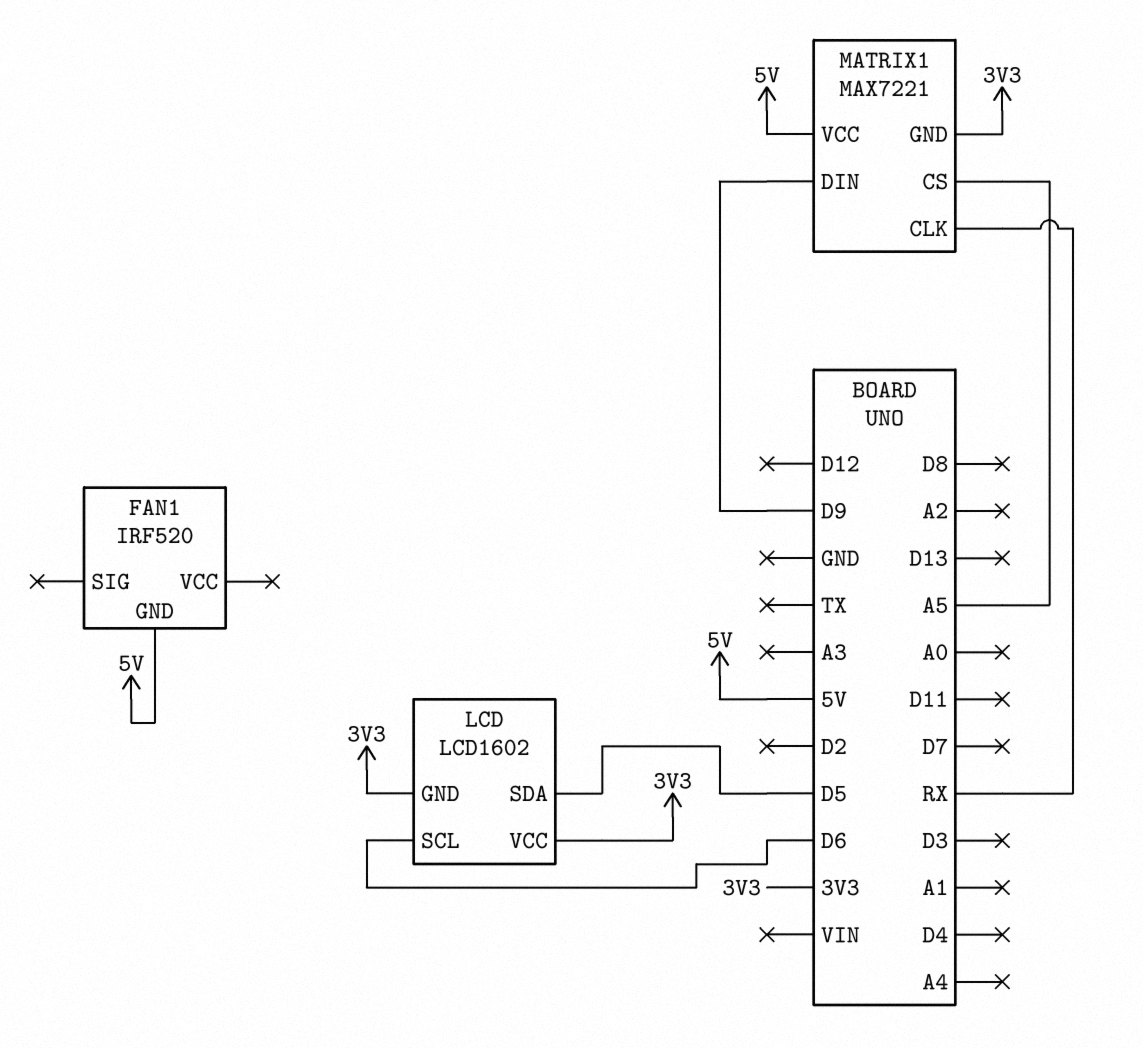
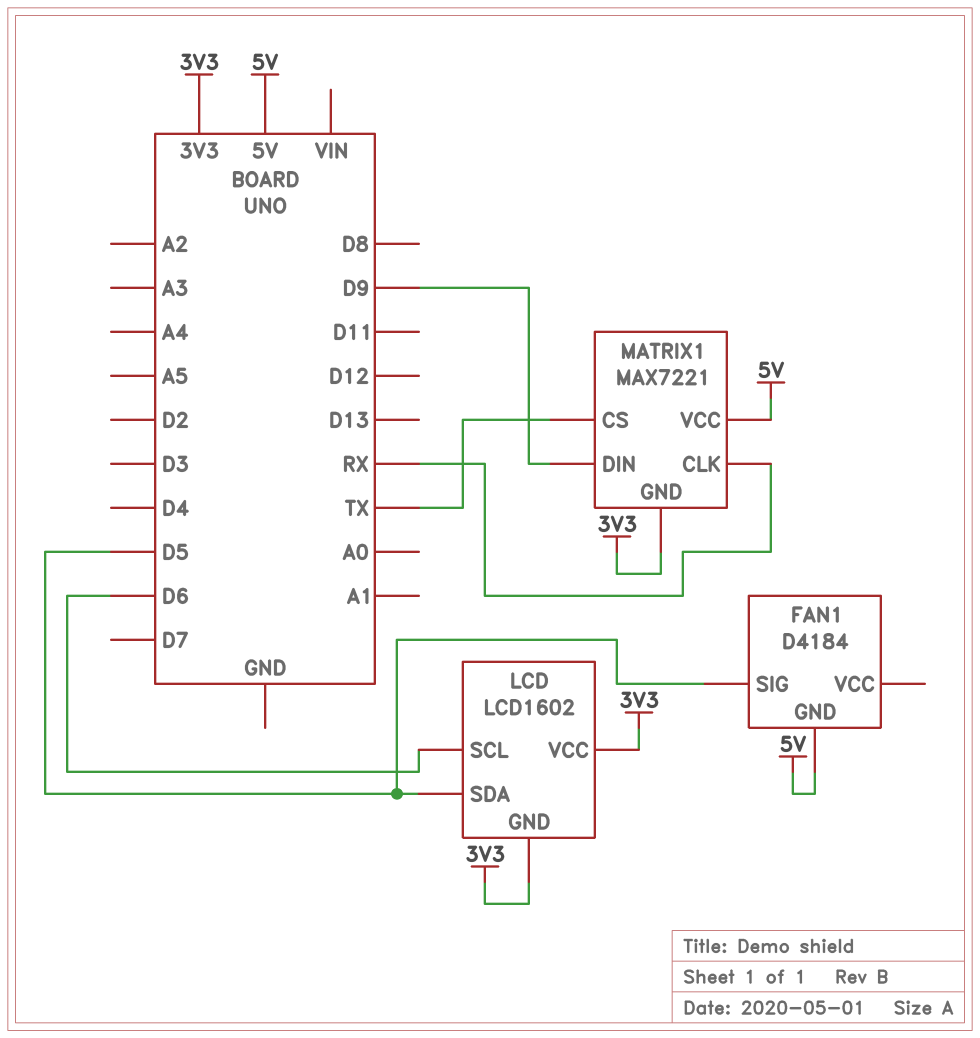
FAN1: IRF520 -> D4184
FAN1 pin SIG: none -> D5
MATRIX1 pin CS: A5 -> TX

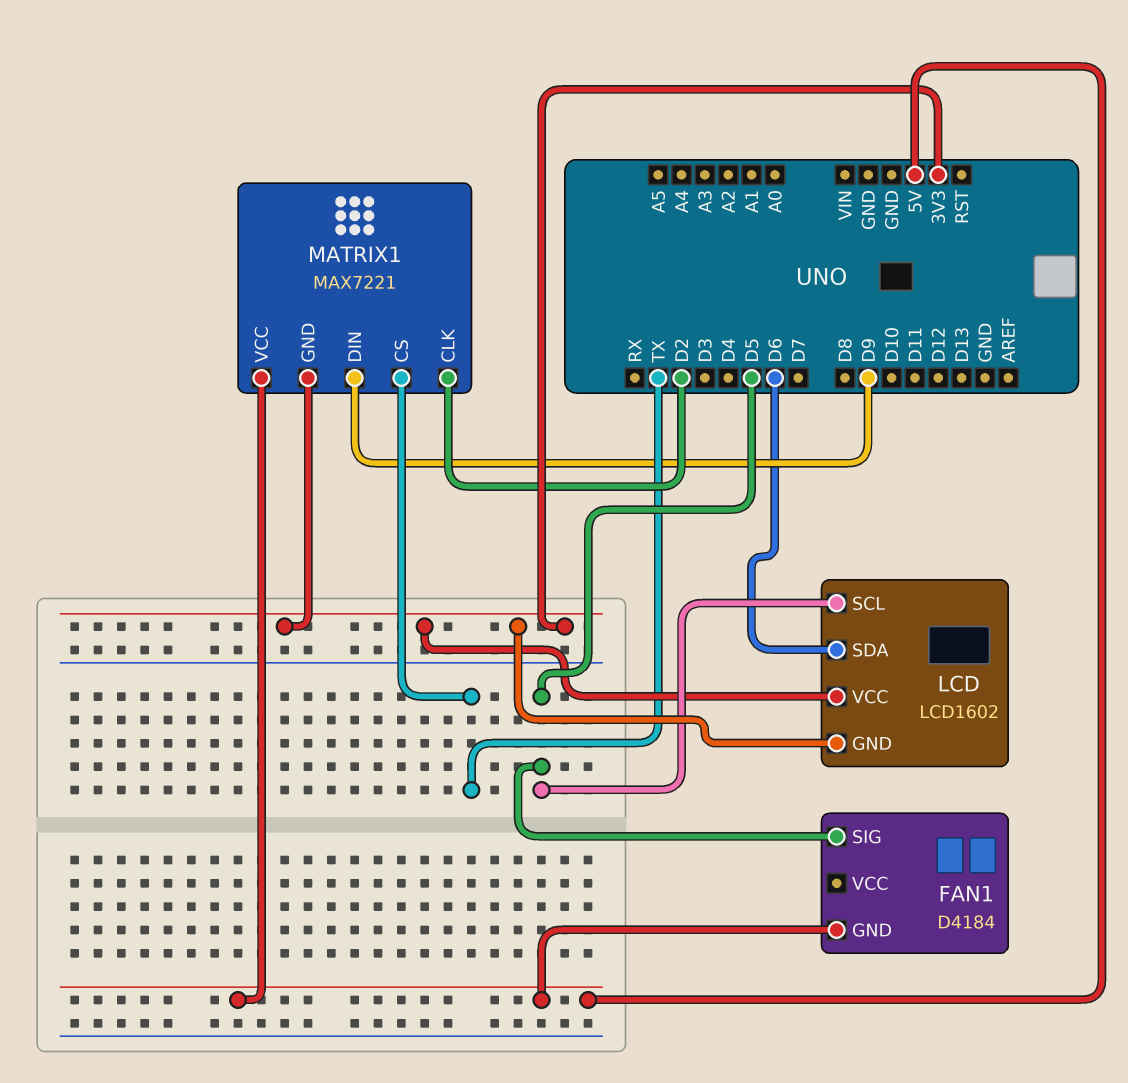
LCD pin SCL: D6 -> D5
LCD pin SDA: D5 -> D6
MATRIX1 pin CLK: RX -> D2

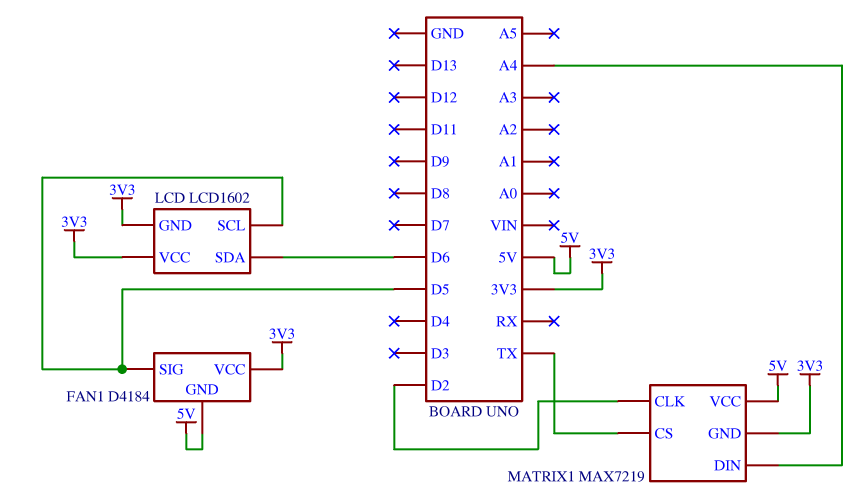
FAN1 pin VCC: none -> 3V3
MATRIX1: MAX7221 -> MAX7219
MATRIX1 pin DIN: D9 -> A4

